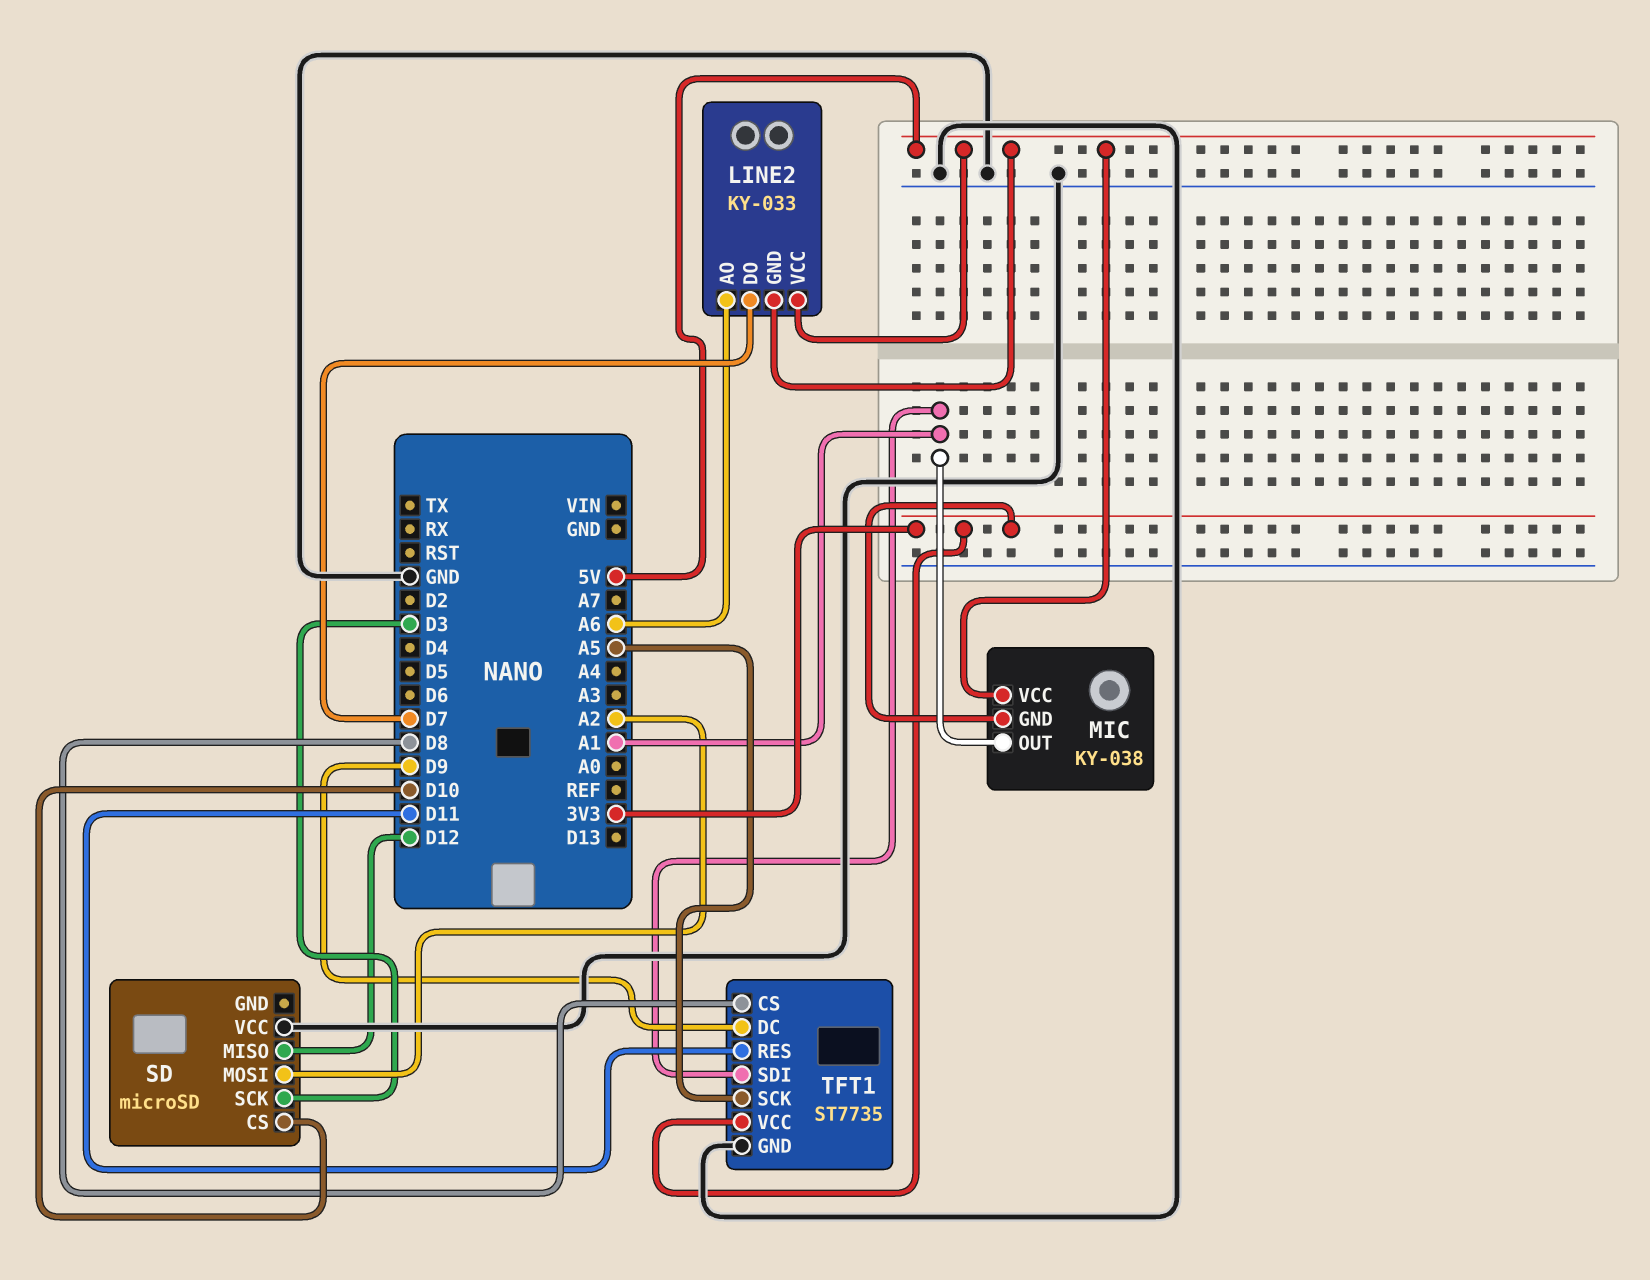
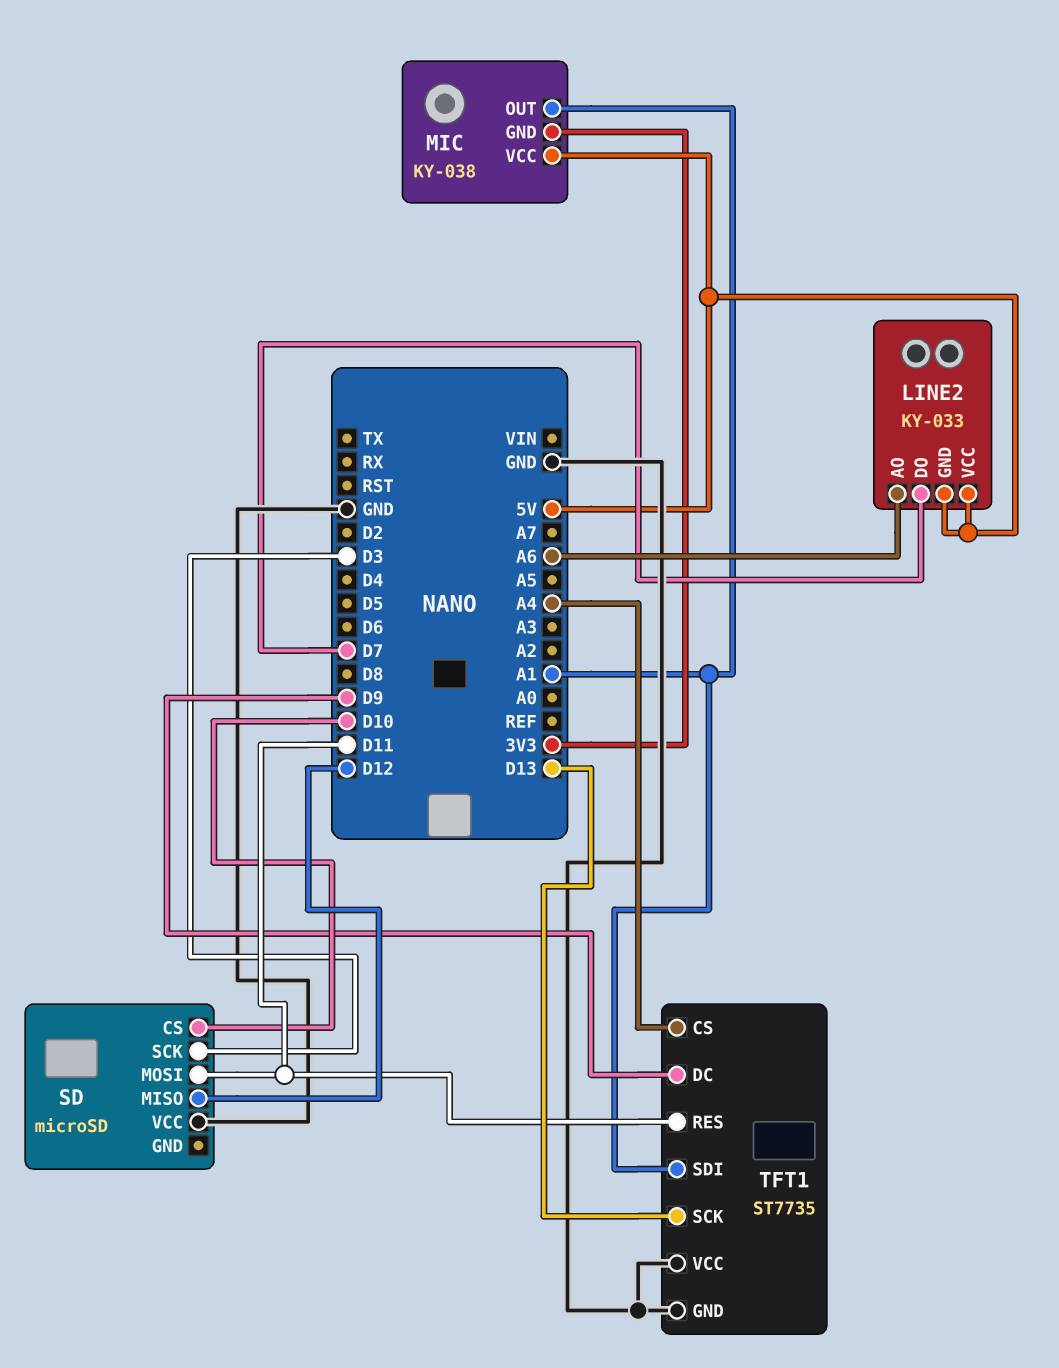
SD pin MOSI: A2 -> D11
TFT1 pin CS: D8 -> A4
TFT1 pin SCK: A5 -> D13
TFT1 pin VCC: 3V3 -> GND

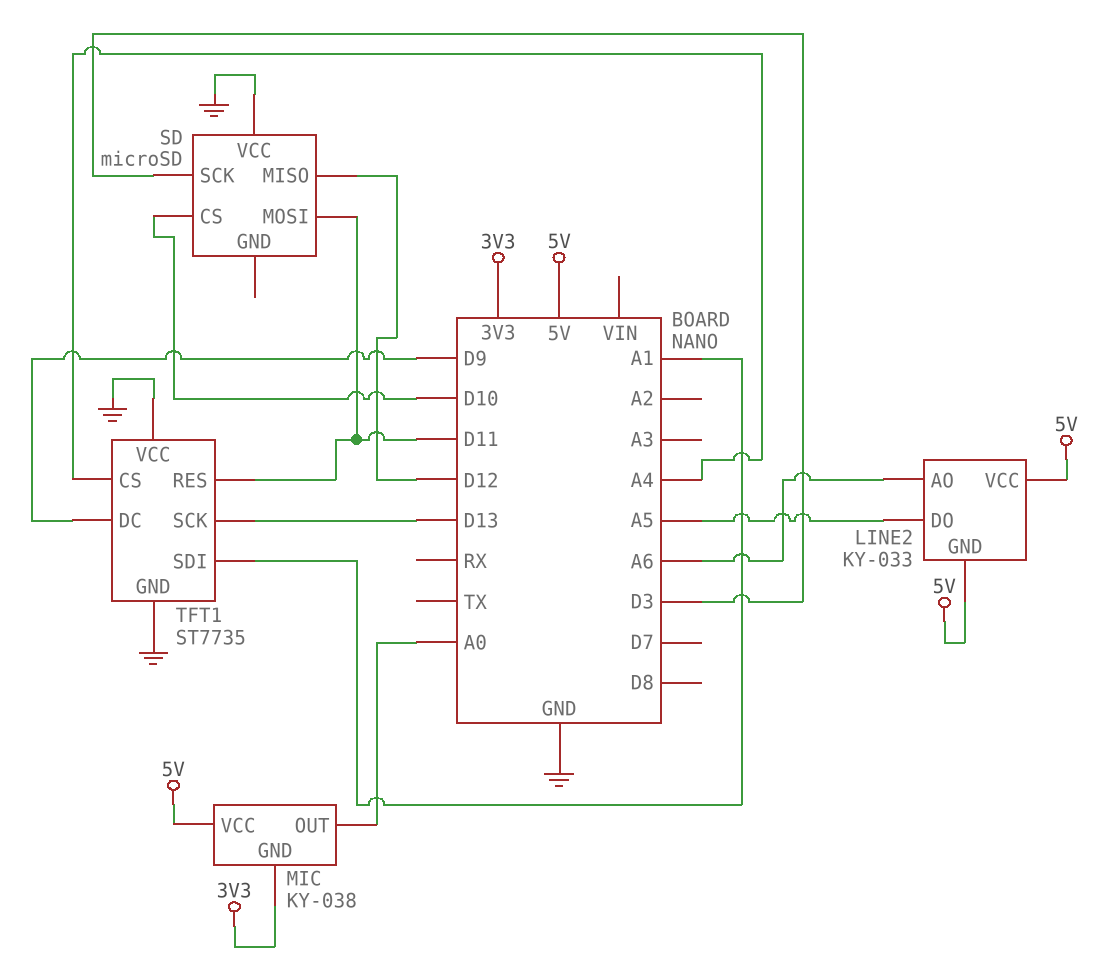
LINE2 pin DO: D7 -> A5
MIC pin OUT: A1 -> A0

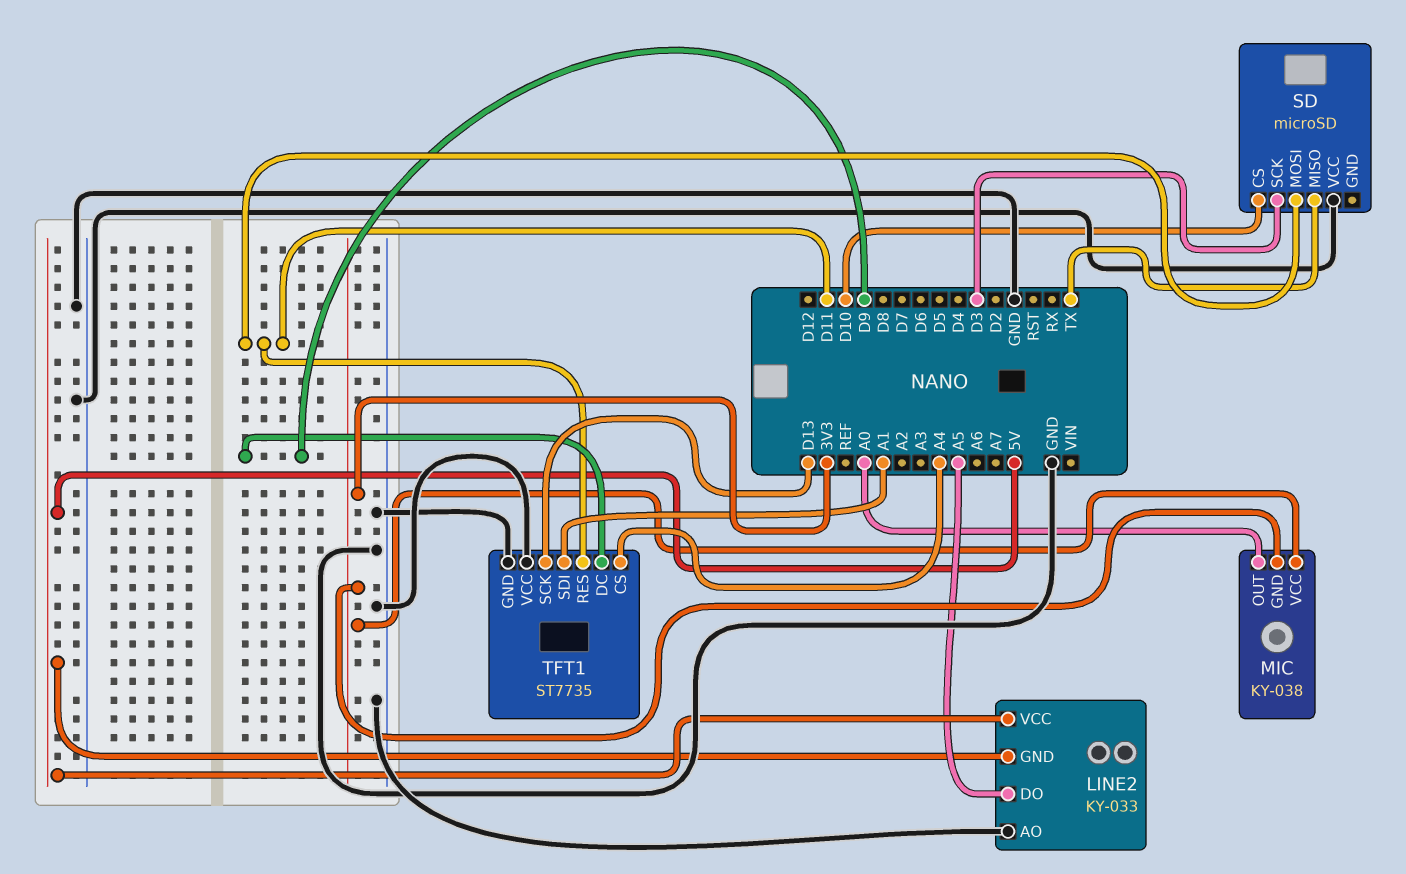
LINE2 pin AO: A6 -> GND
MIC pin VCC: 5V -> 3V3
SD pin MISO: D12 -> TX

